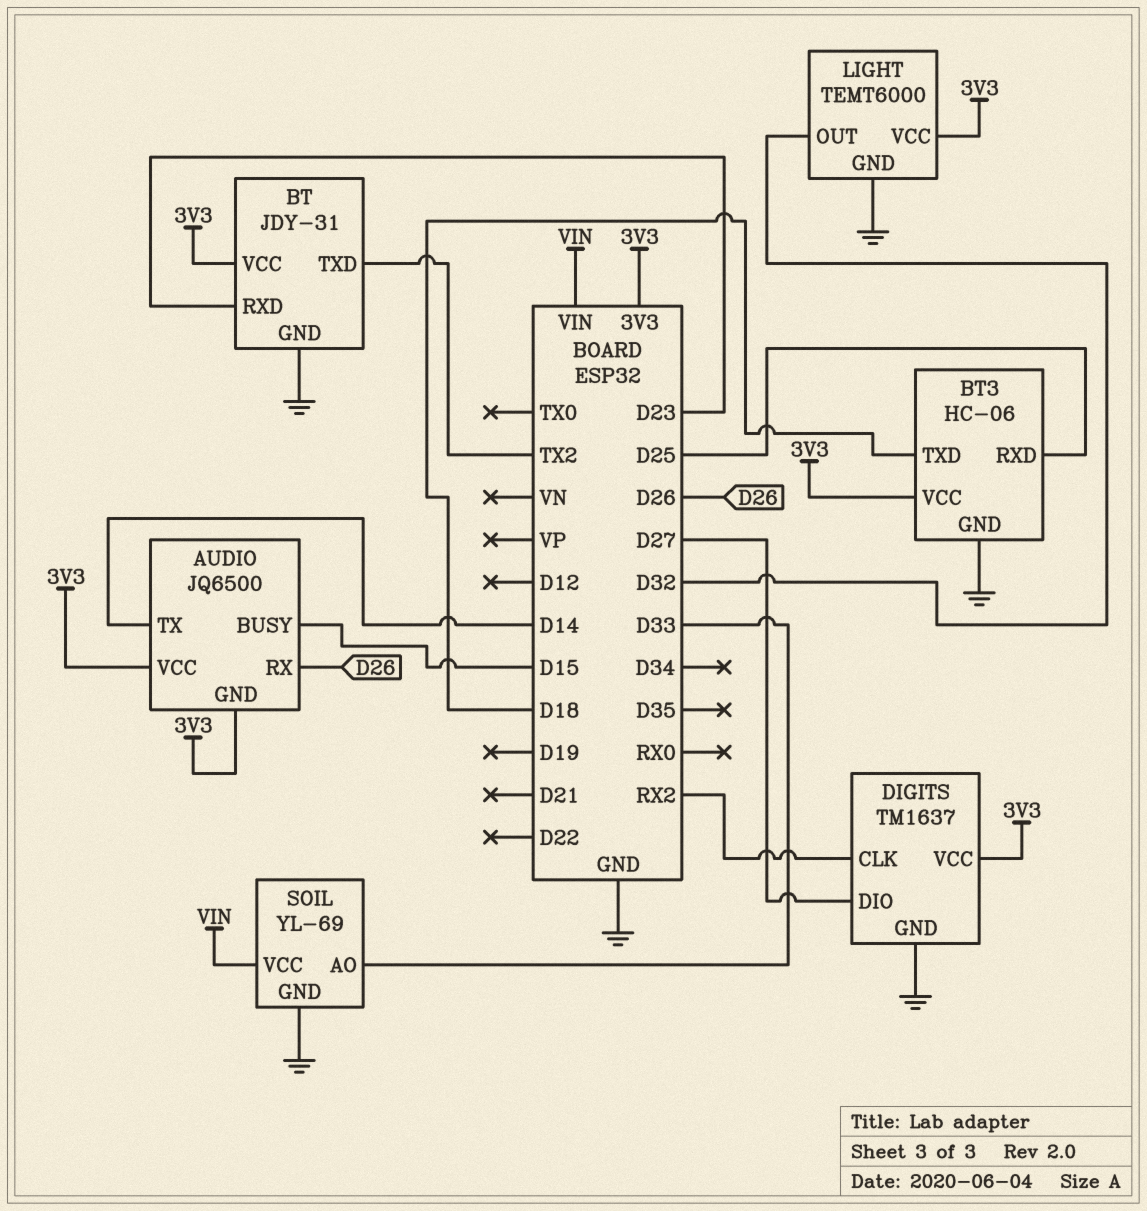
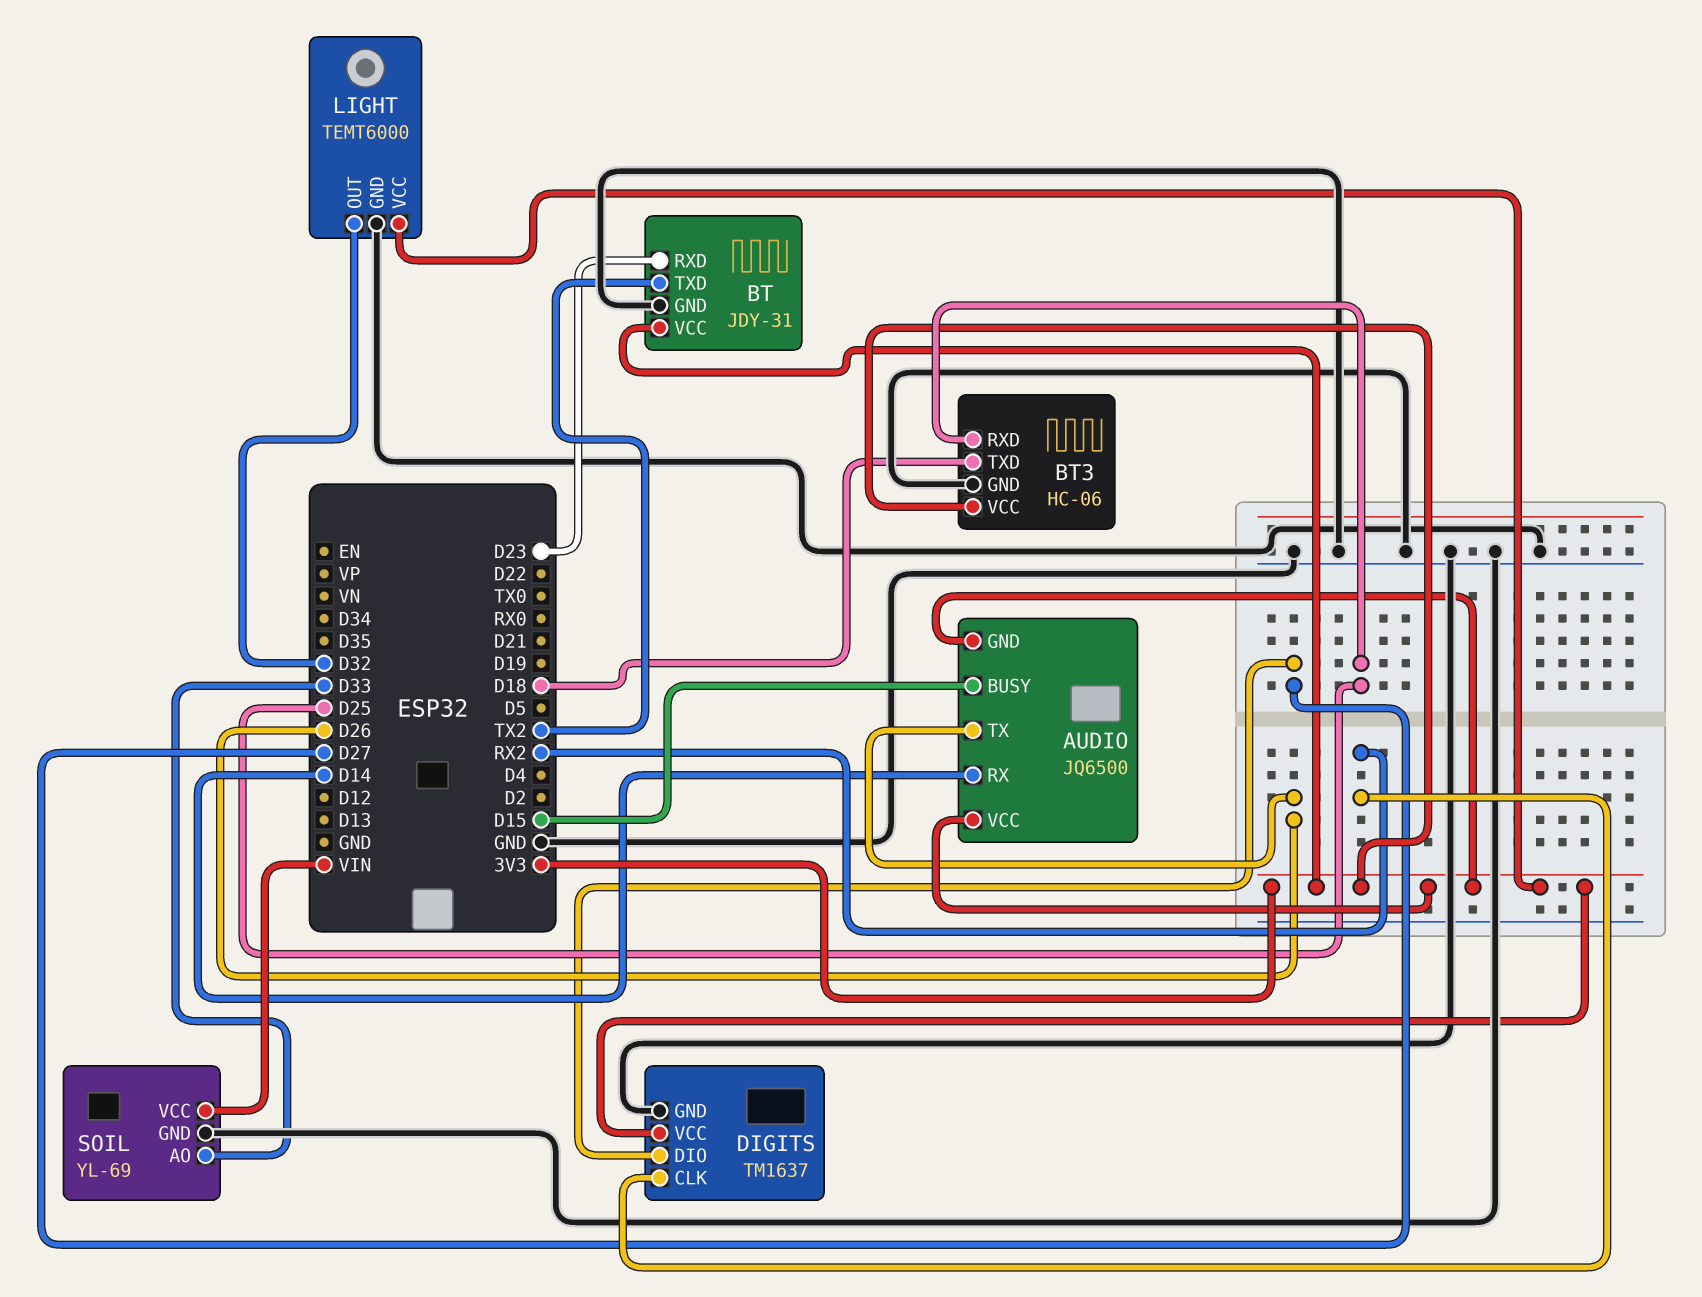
AUDIO pin RX: D26 -> D14
AUDIO pin TX: D14 -> D26

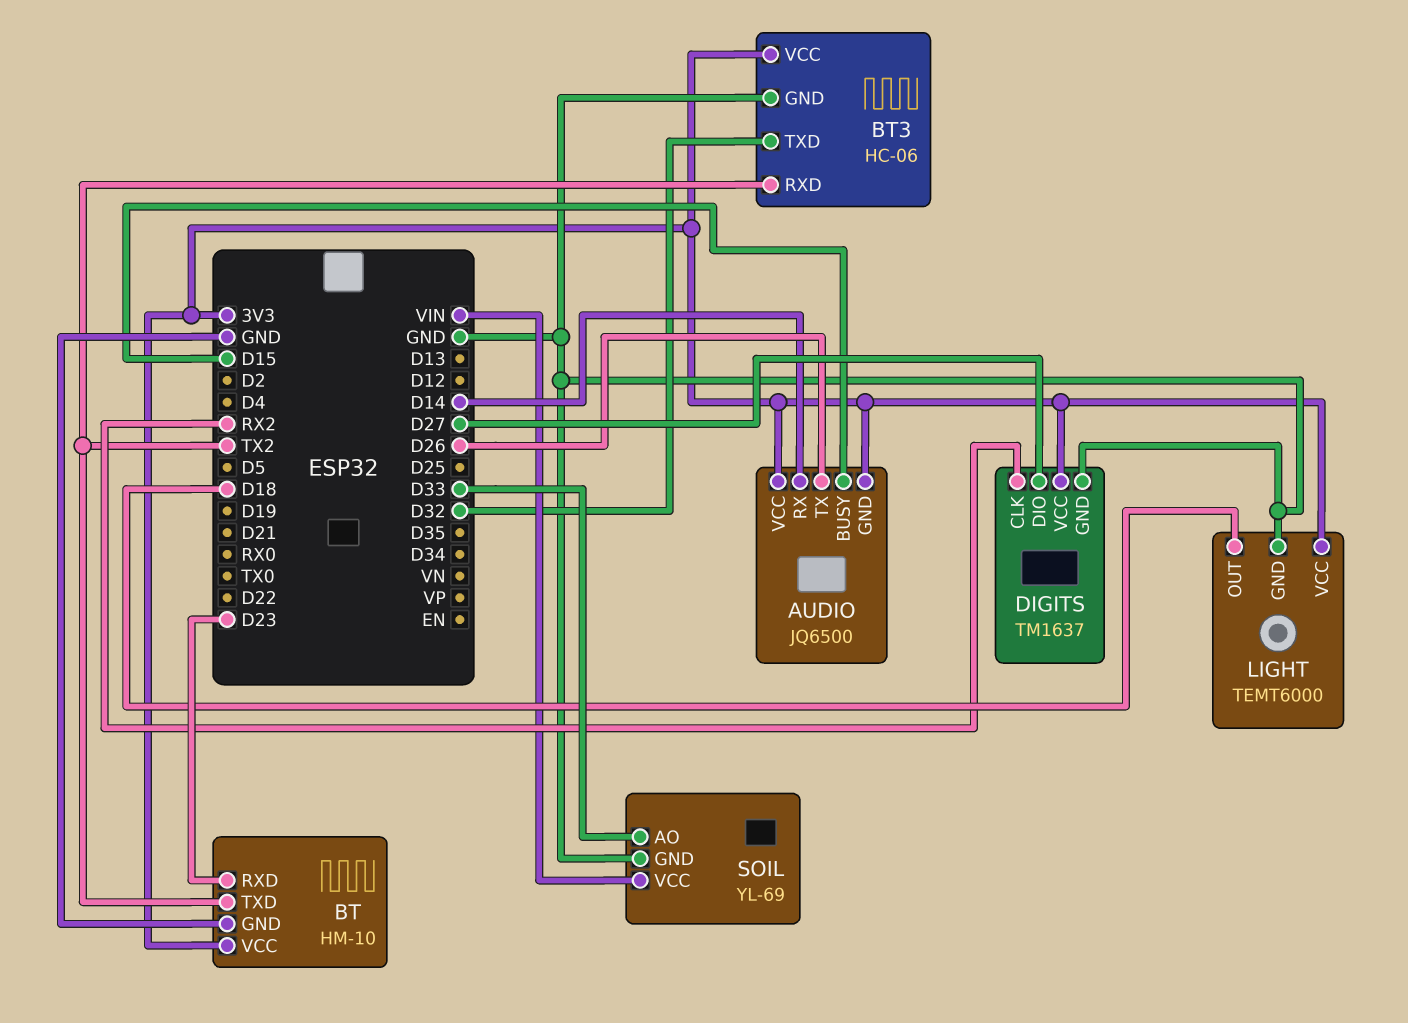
BT: JDY-31 -> HM-10
BT3 pin RXD: D25 -> TX2
BT3 pin TXD: D18 -> D32
LIGHT pin OUT: D32 -> D18

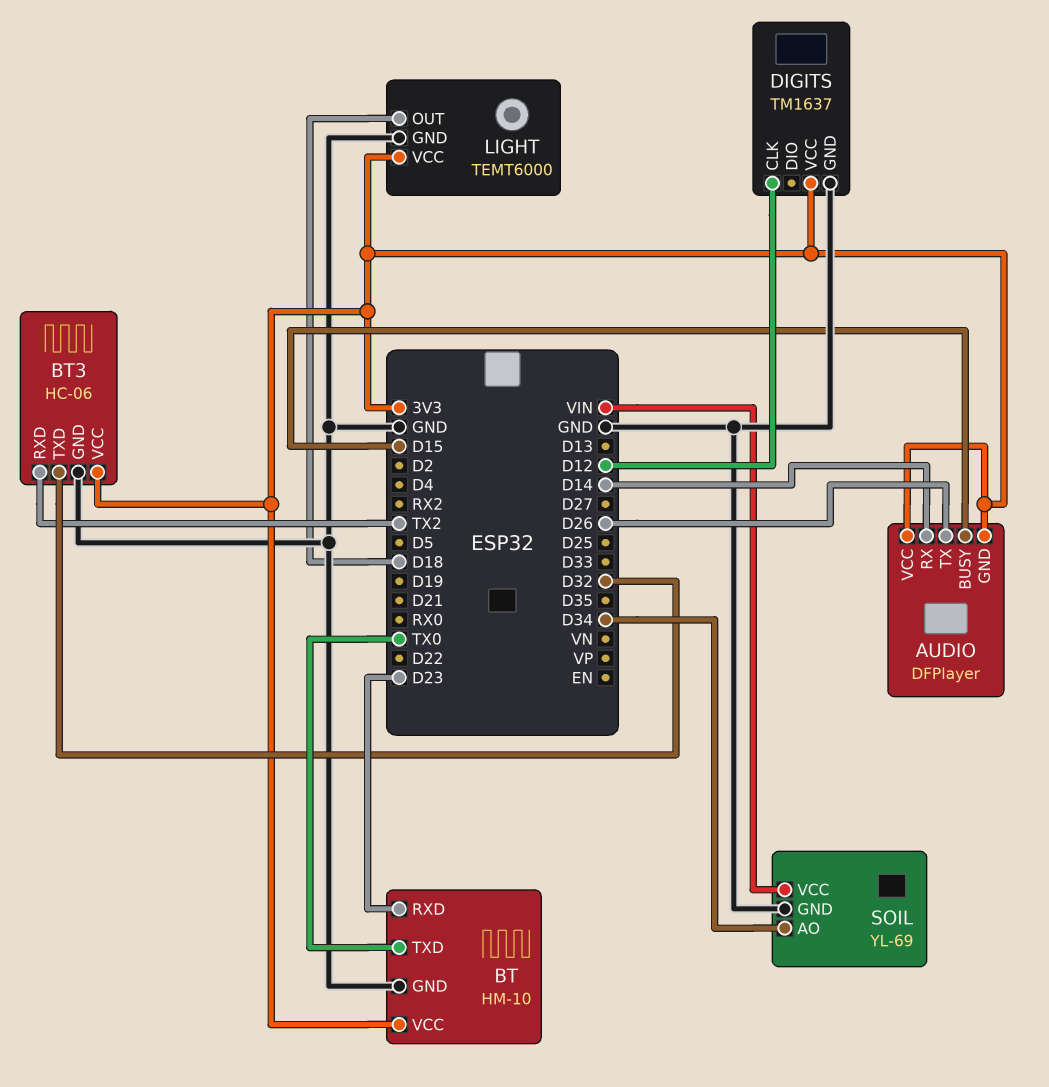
AUDIO: JQ6500 -> DFPlayer
BT pin TXD: TX2 -> TX0
DIGITS pin CLK: RX2 -> D12
DIGITS pin DIO: D27 -> none
SOIL pin AO: D33 -> D34

